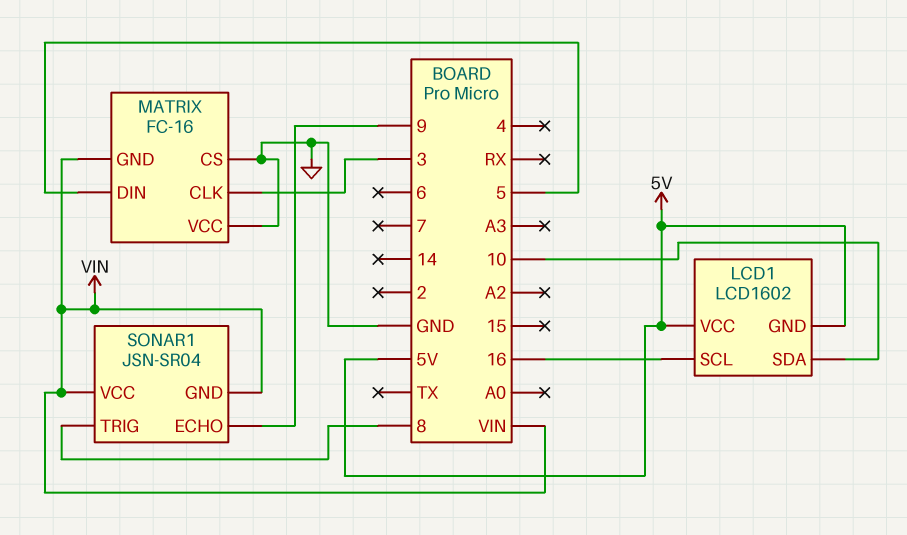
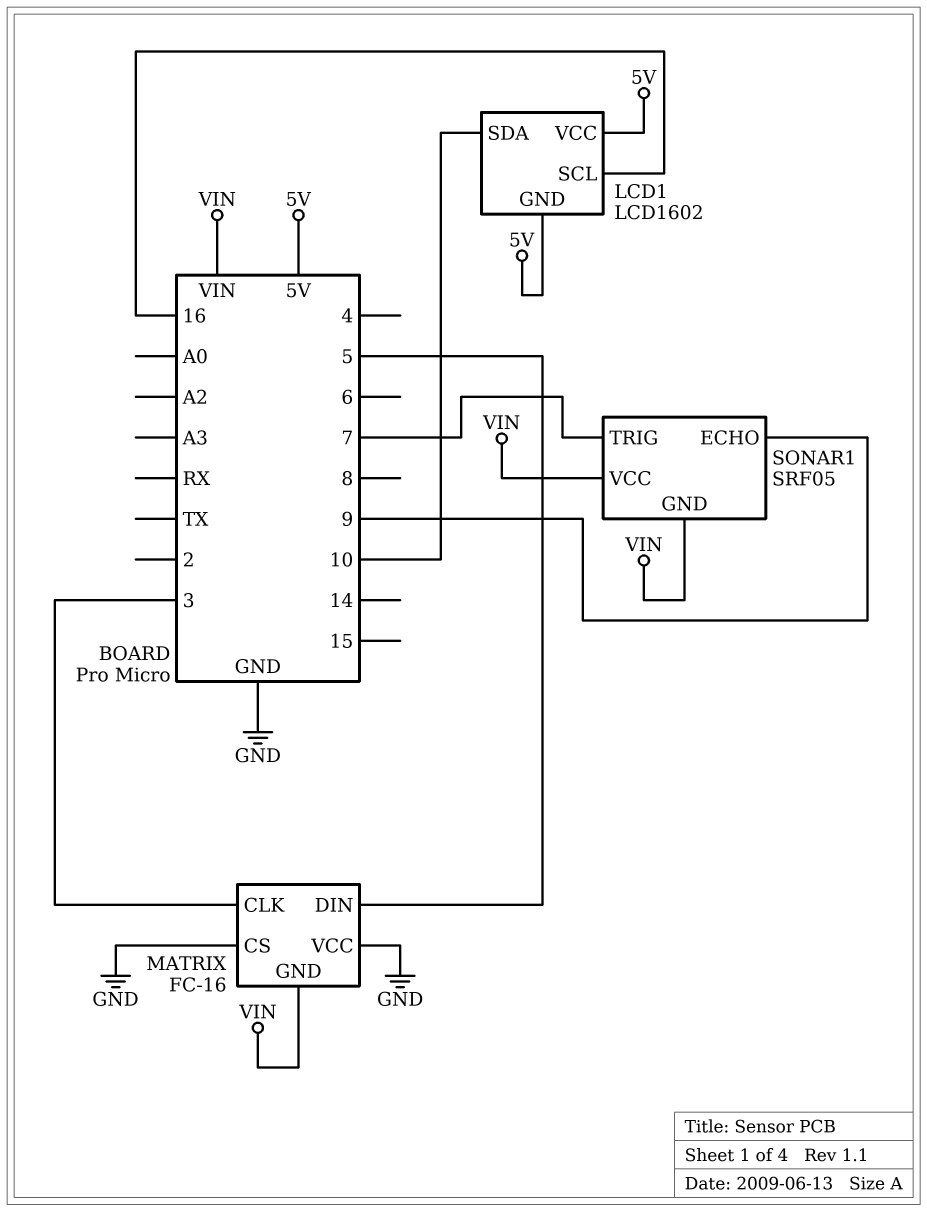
SONAR1: JSN-SR04 -> SRF05
SONAR1 pin TRIG: 8 -> 7

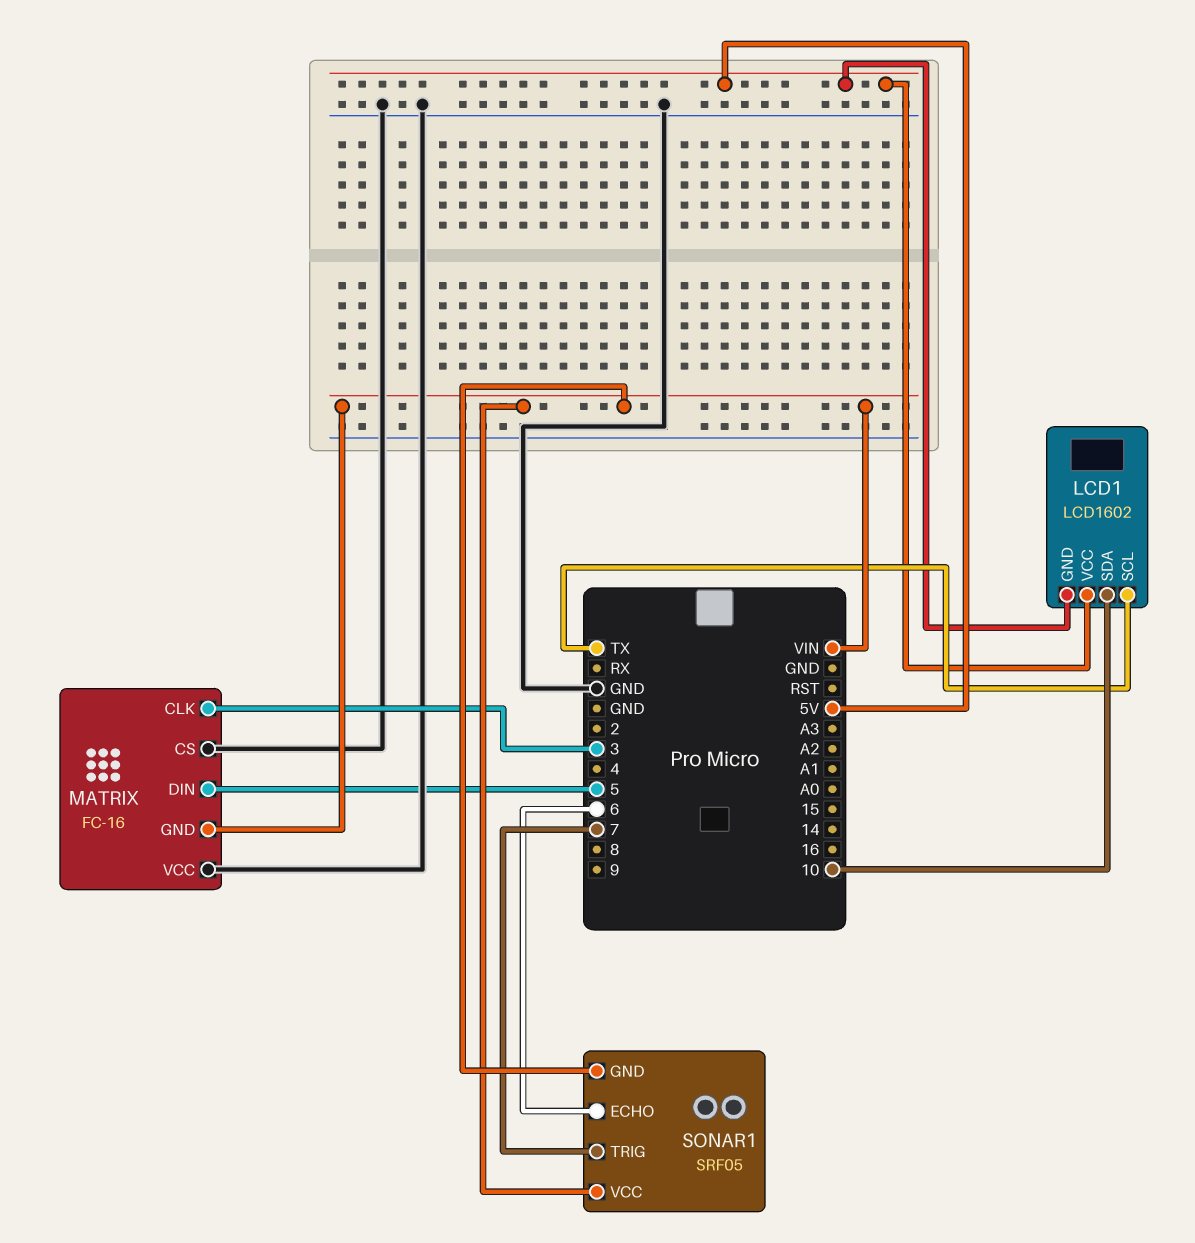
LCD1 pin SCL: 16 -> TX
SONAR1 pin ECHO: 9 -> 6

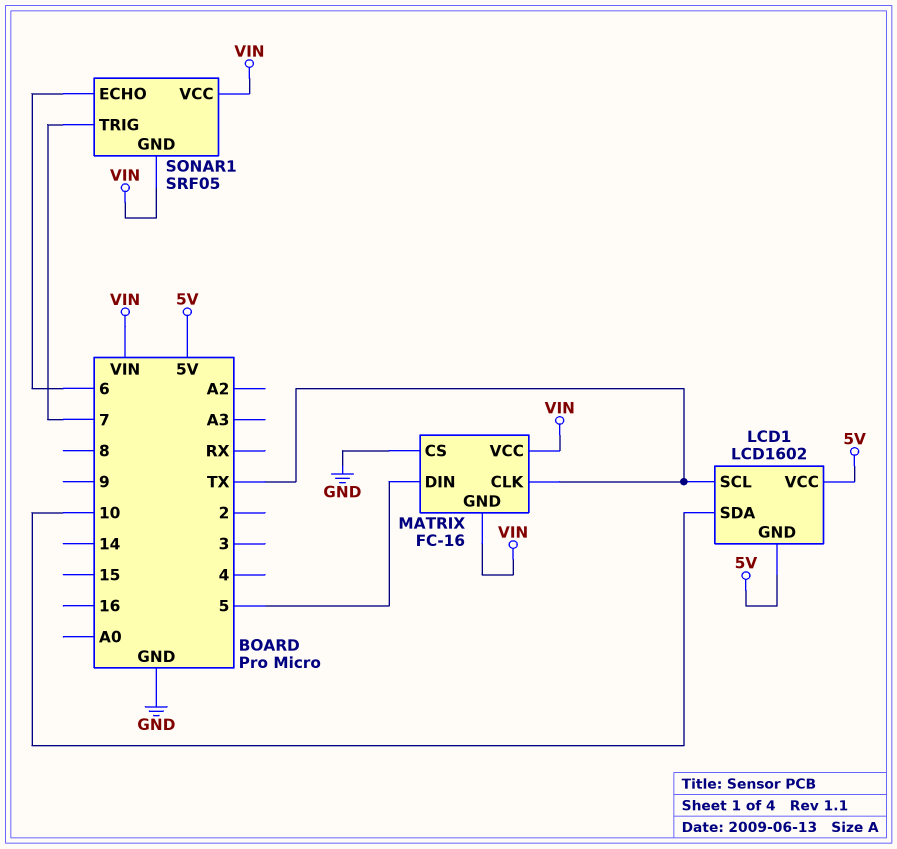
MATRIX pin CLK: 3 -> TX
MATRIX pin VCC: GND -> VIN

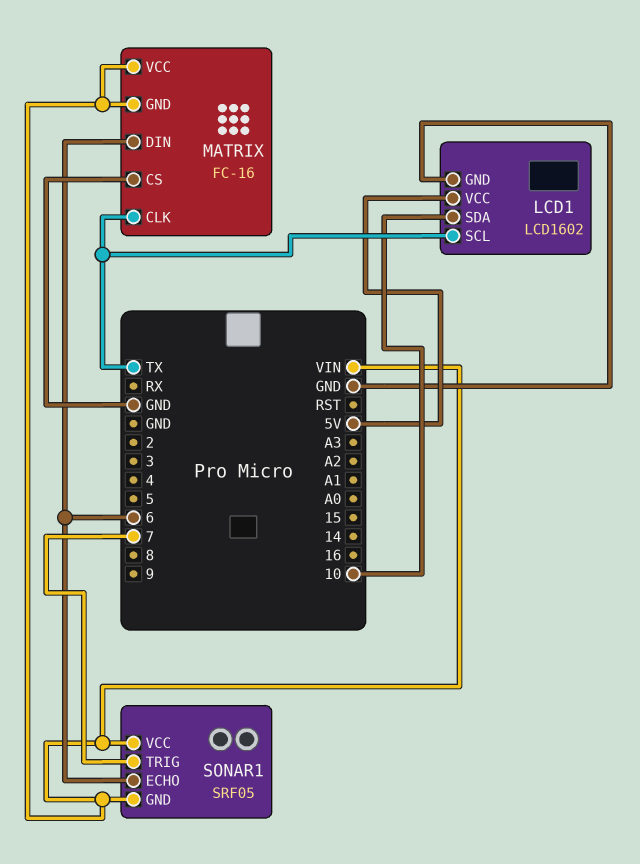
LCD1 pin GND: 5V -> GND
MATRIX pin DIN: 5 -> 6

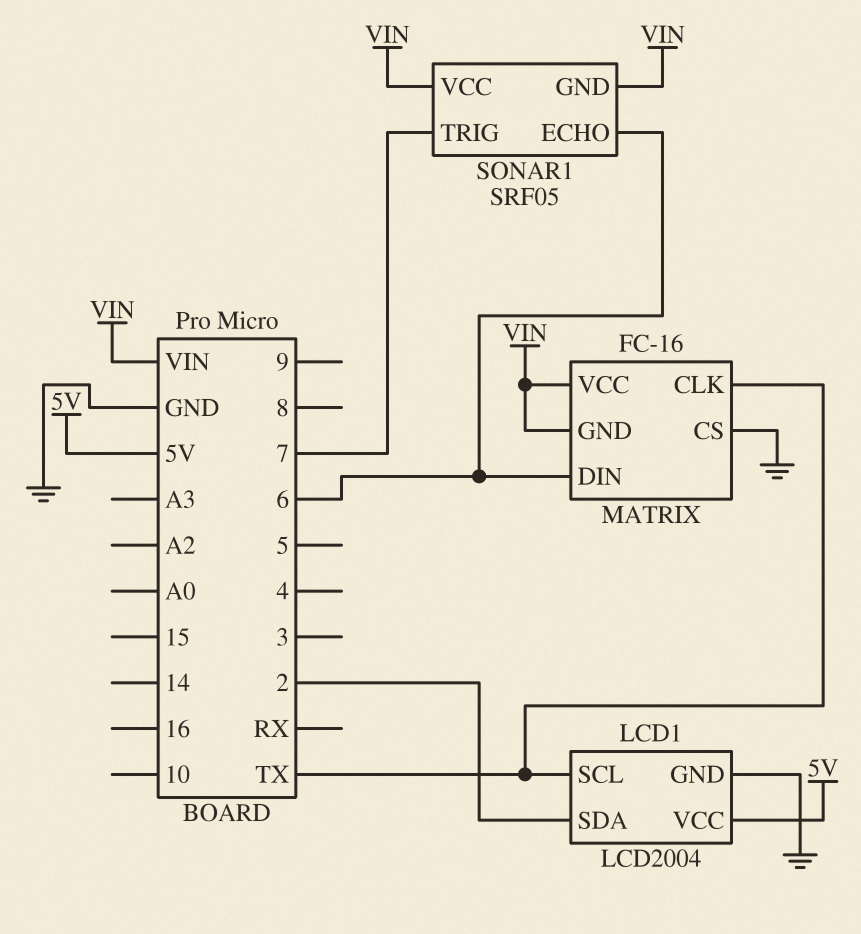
LCD1: LCD1602 -> LCD2004
LCD1 pin SDA: 10 -> 2

